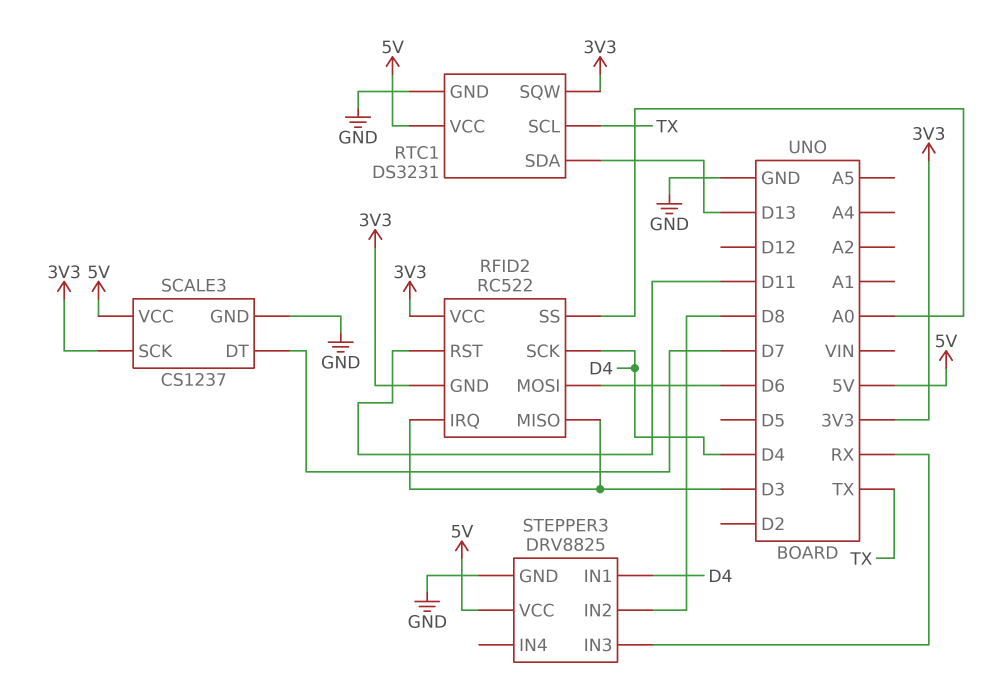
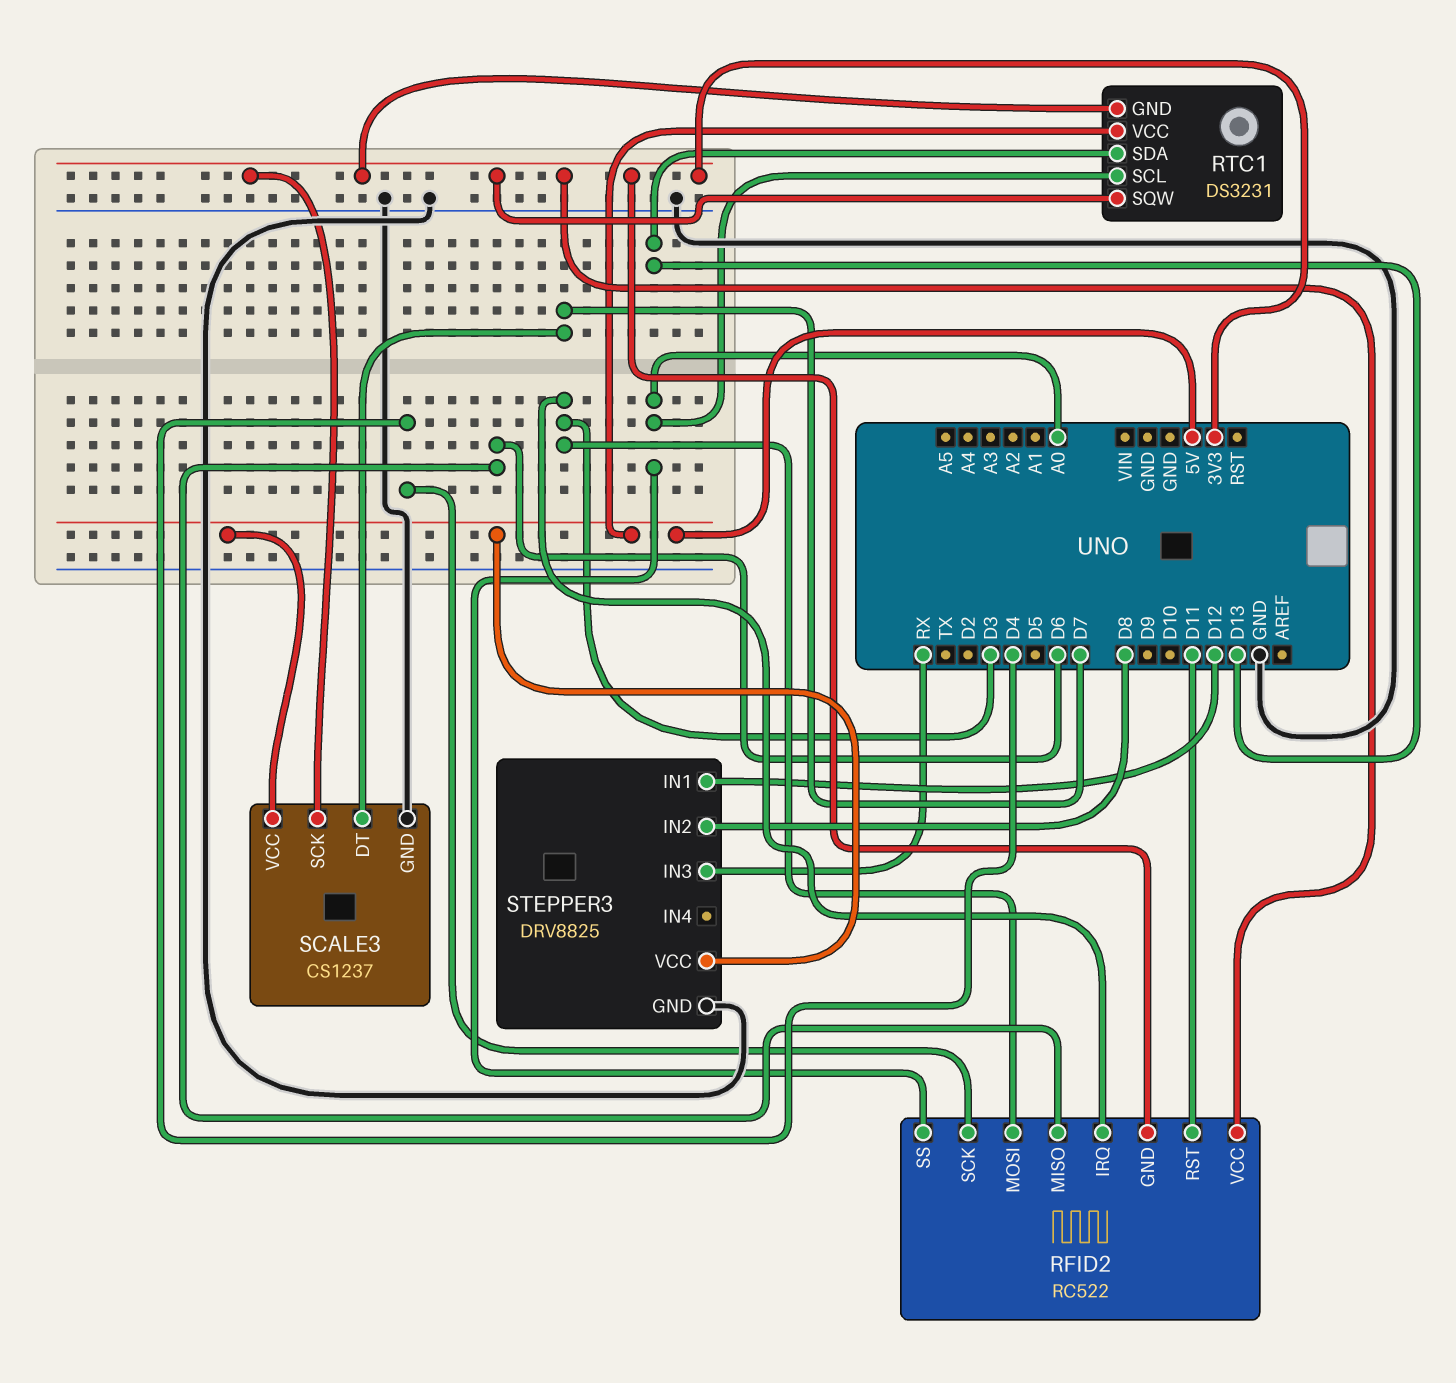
RFID2 pin MISO: D3 -> D6
RFID2 pin MOSI: D6 -> D3
RTC1 pin GND: GND -> 3V3
RTC1 pin SCL: TX -> A0
STEPPER3 pin IN1: D4 -> D12

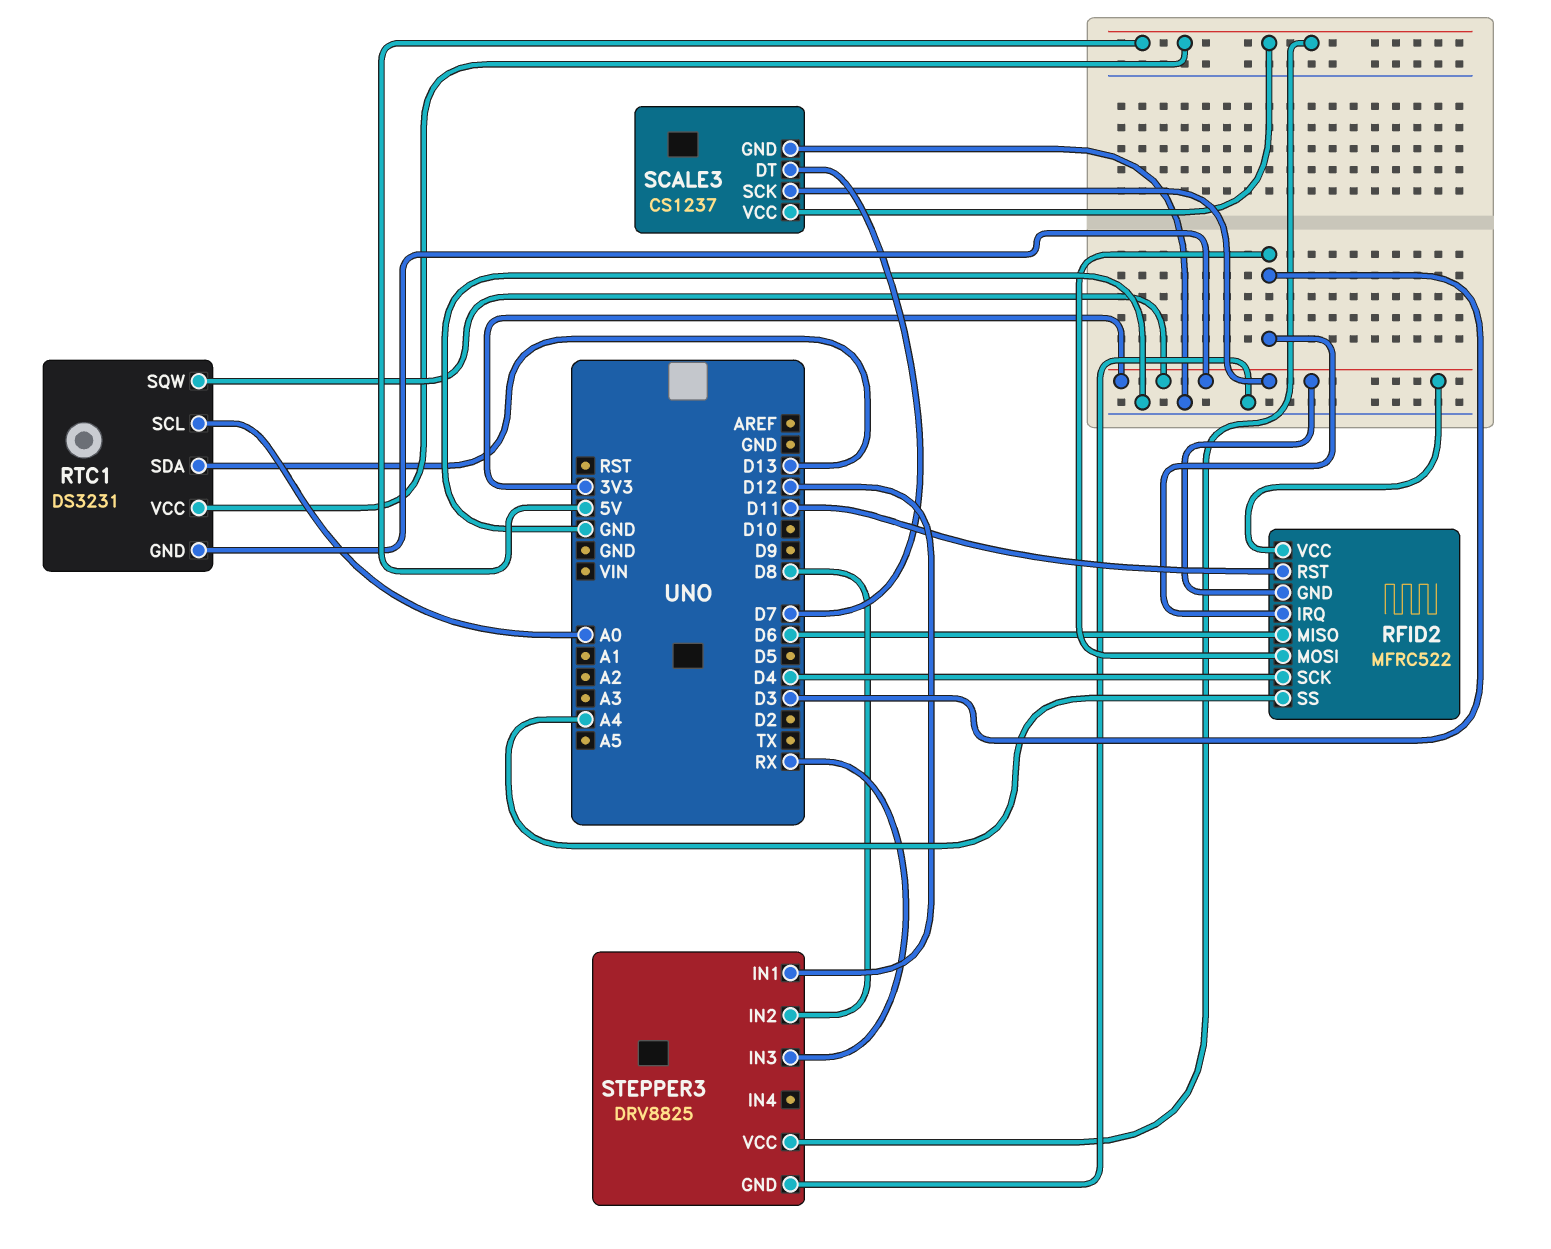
RFID2: RC522 -> MFRC522
RFID2 pin SS: A0 -> A4

